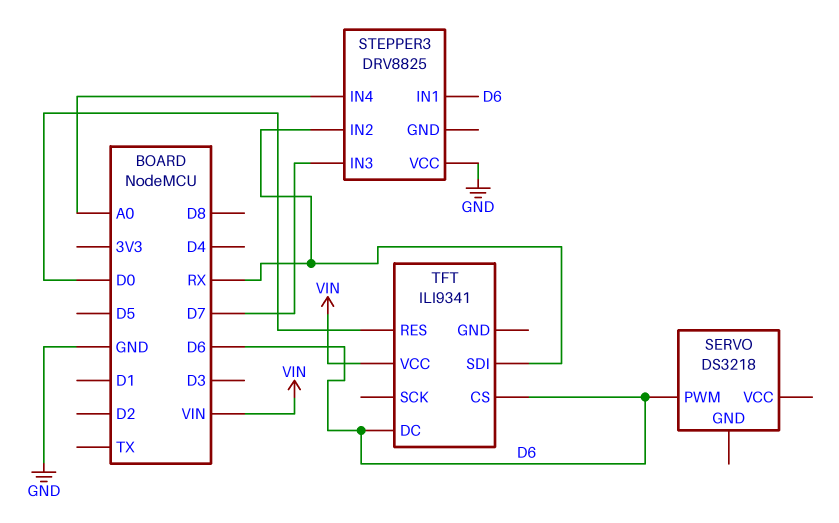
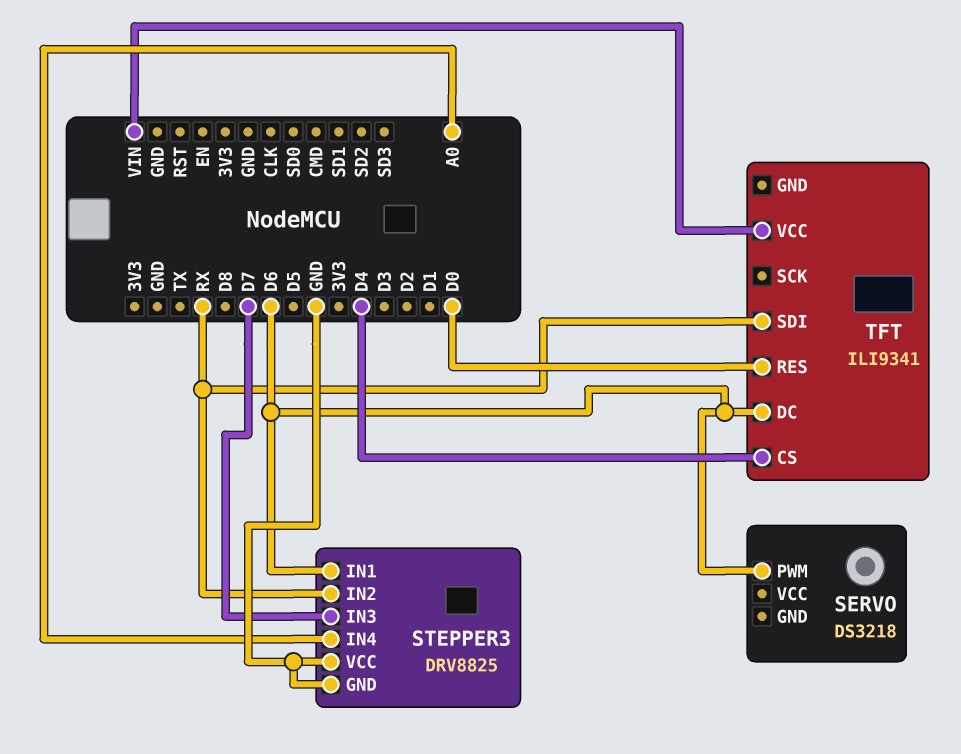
STEPPER3 pin GND: none -> GND
TFT pin CS: D6 -> D4

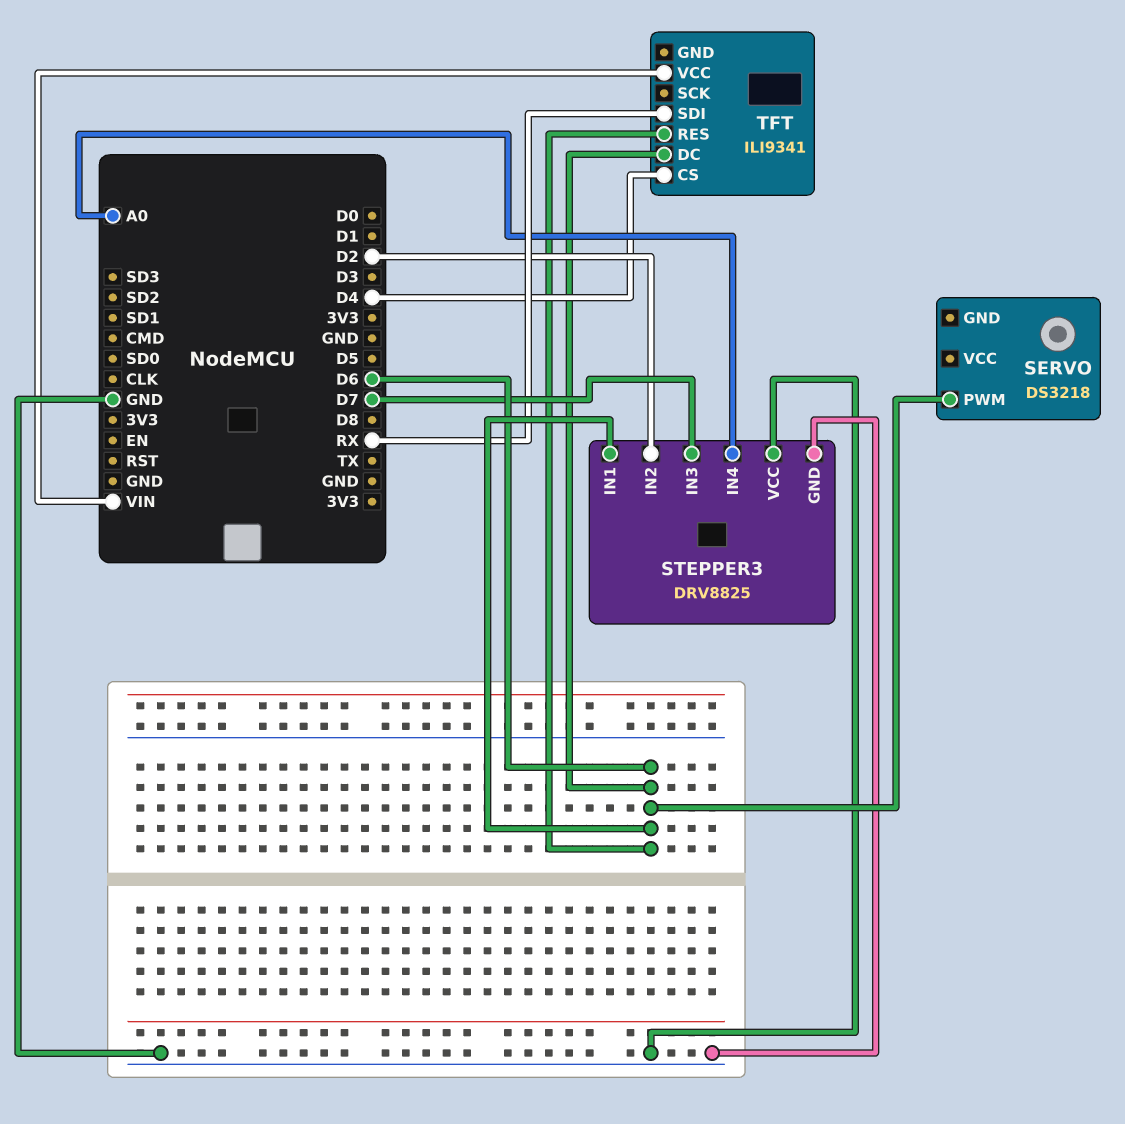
STEPPER3 pin IN2: RX -> D2
TFT pin RES: D0 -> D6

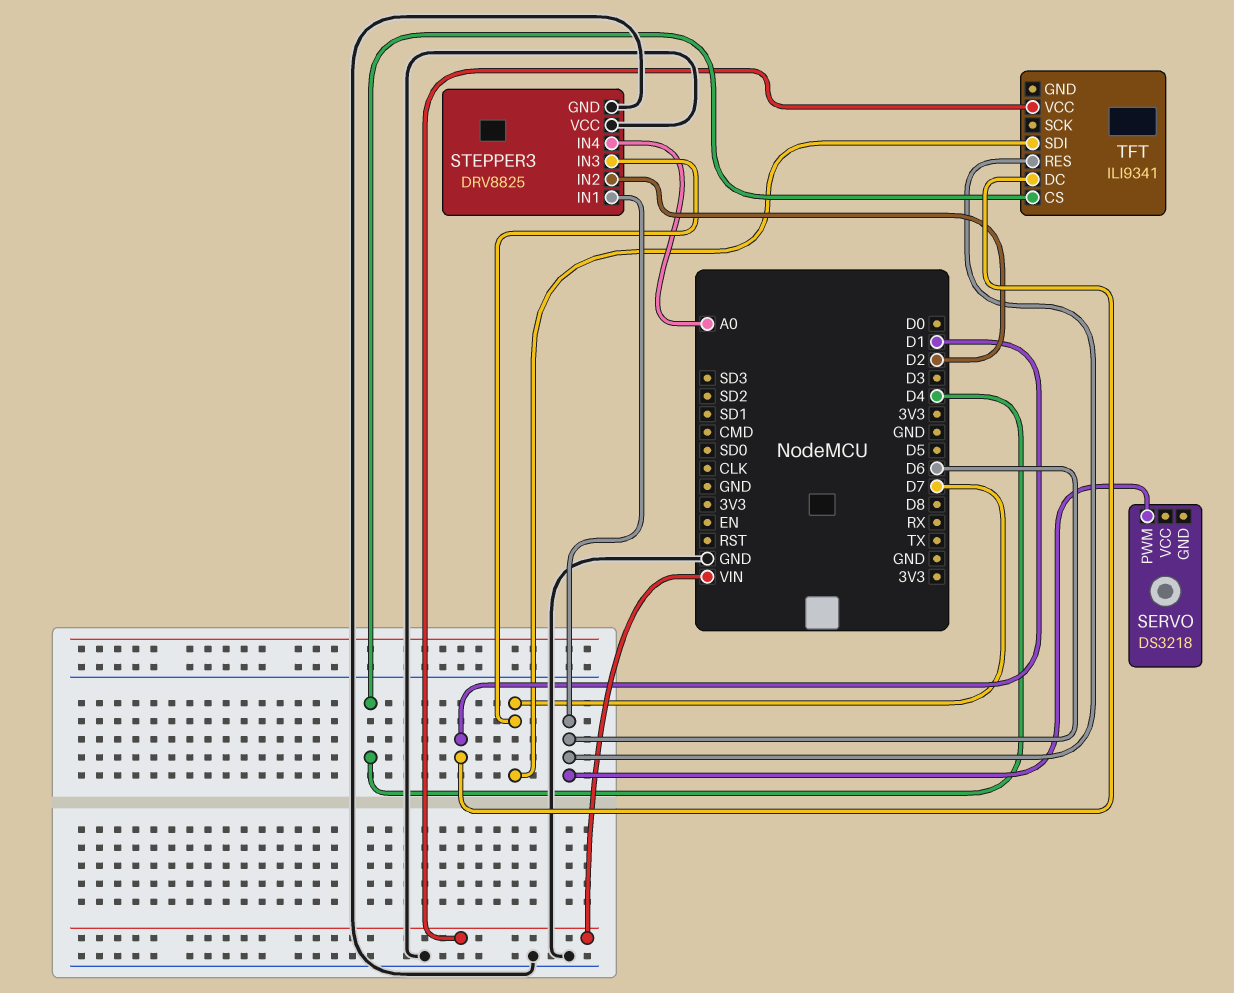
TFT pin DC: D6 -> D1
TFT pin SDI: RX -> D7

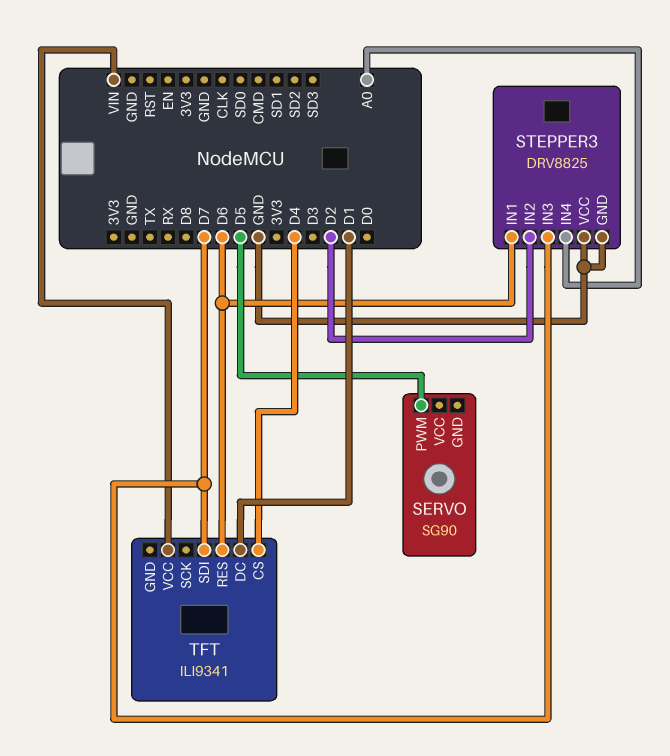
SERVO: DS3218 -> SG90
SERVO pin PWM: D6 -> D5

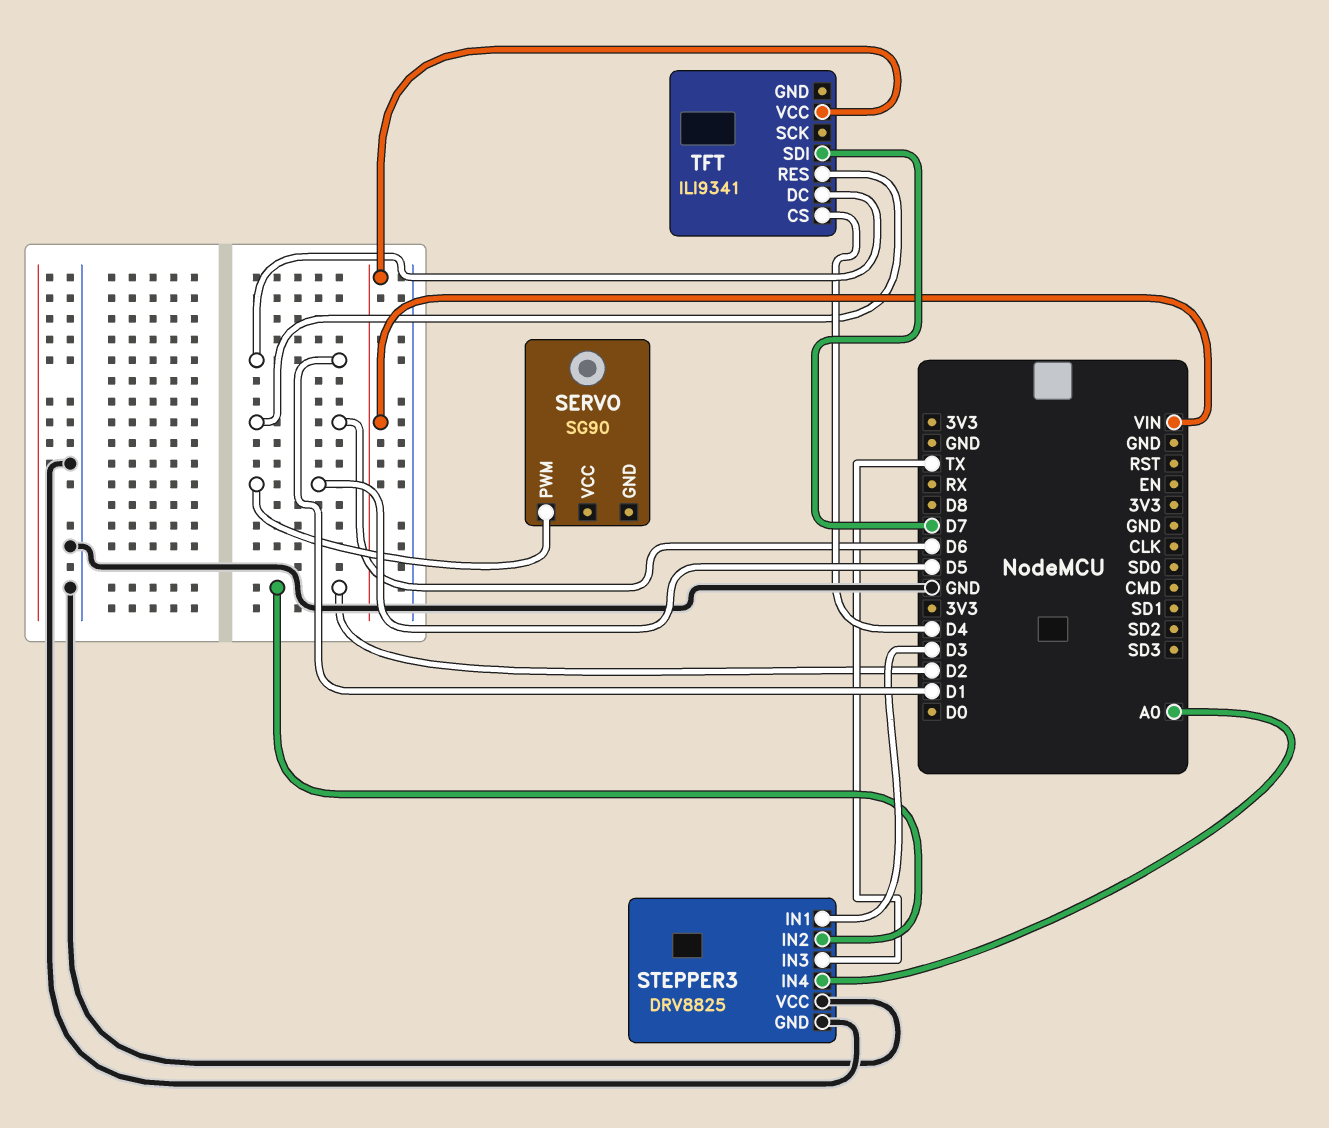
STEPPER3 pin IN1: D6 -> D3
STEPPER3 pin IN3: D7 -> TX

